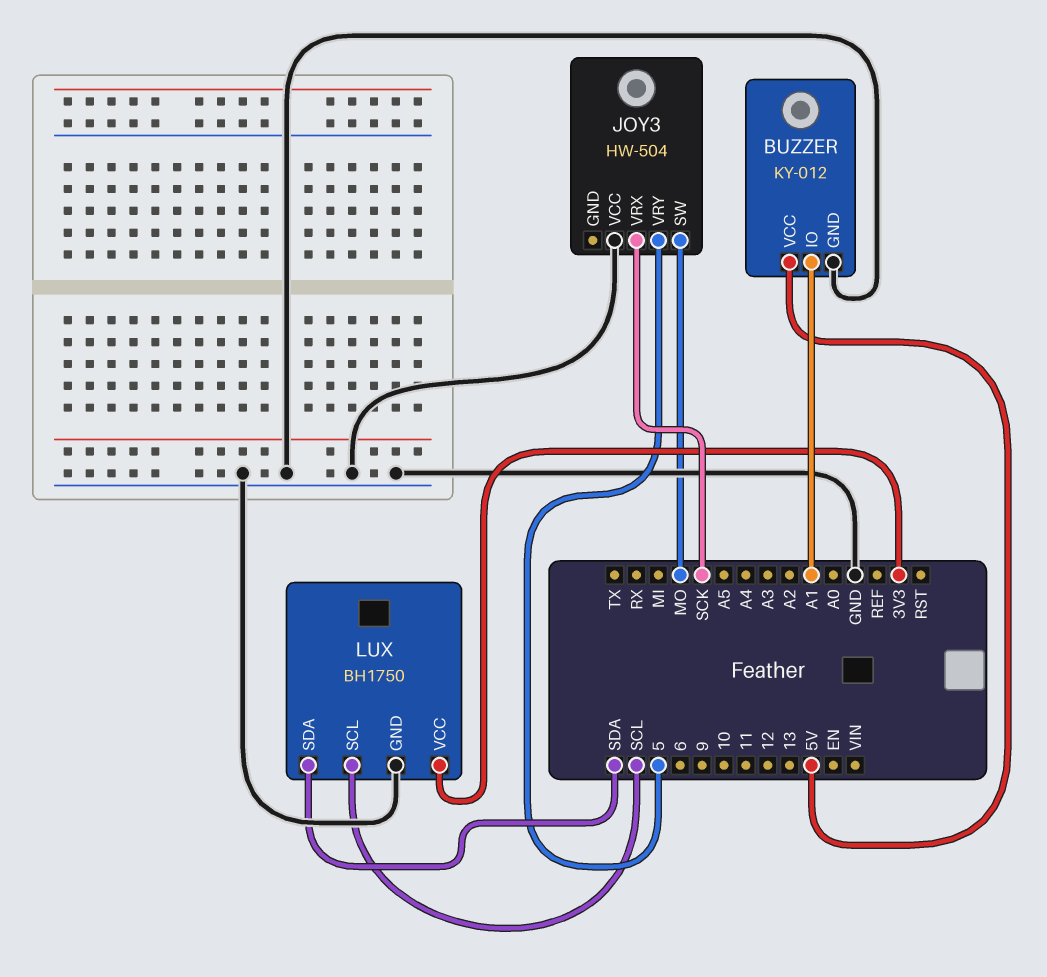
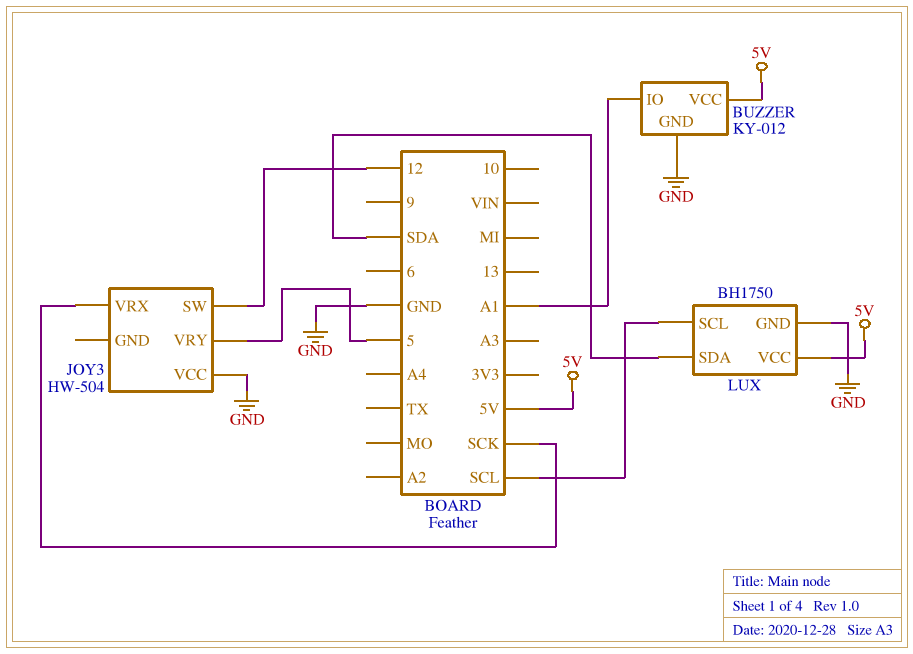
JOY3 pin SW: MO -> 12
LUX pin VCC: 3V3 -> 5V

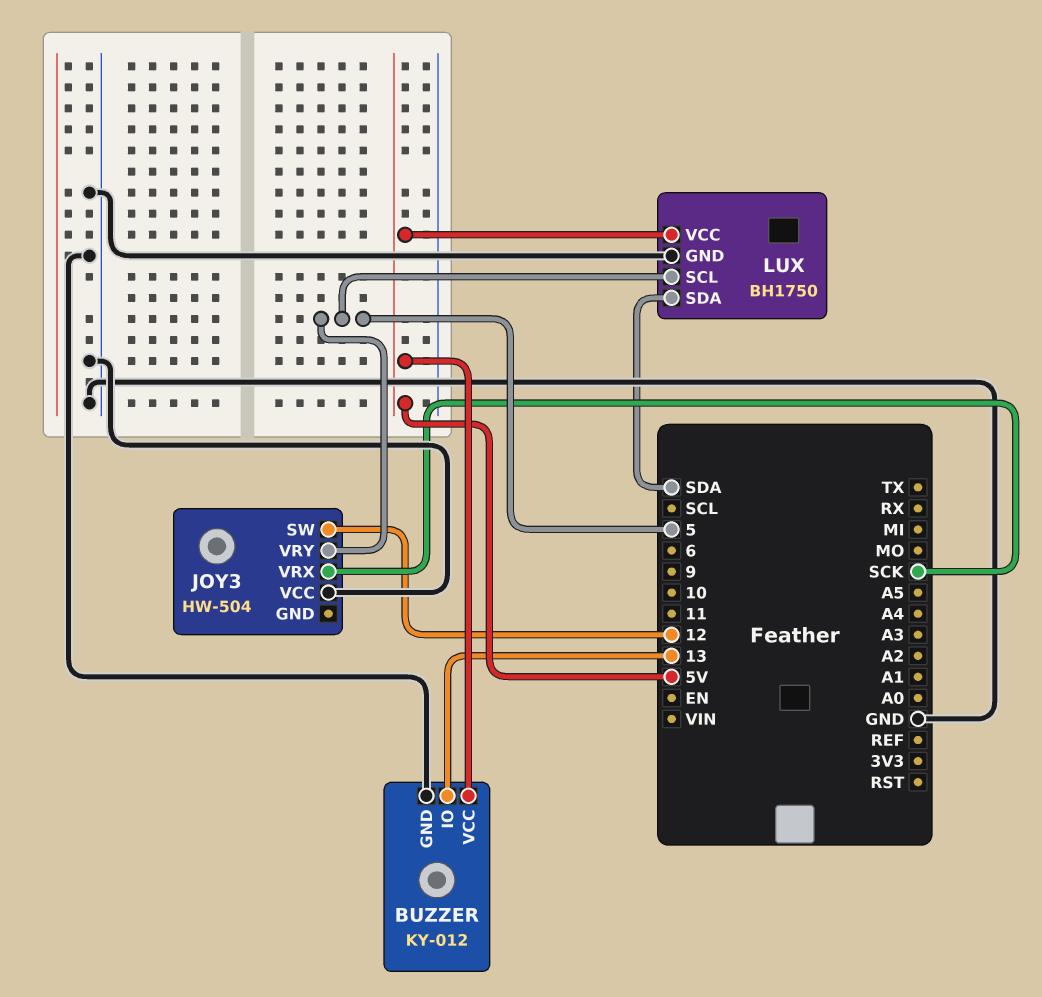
BUZZER pin IO: A1 -> 13
LUX pin SCL: SCL -> 5

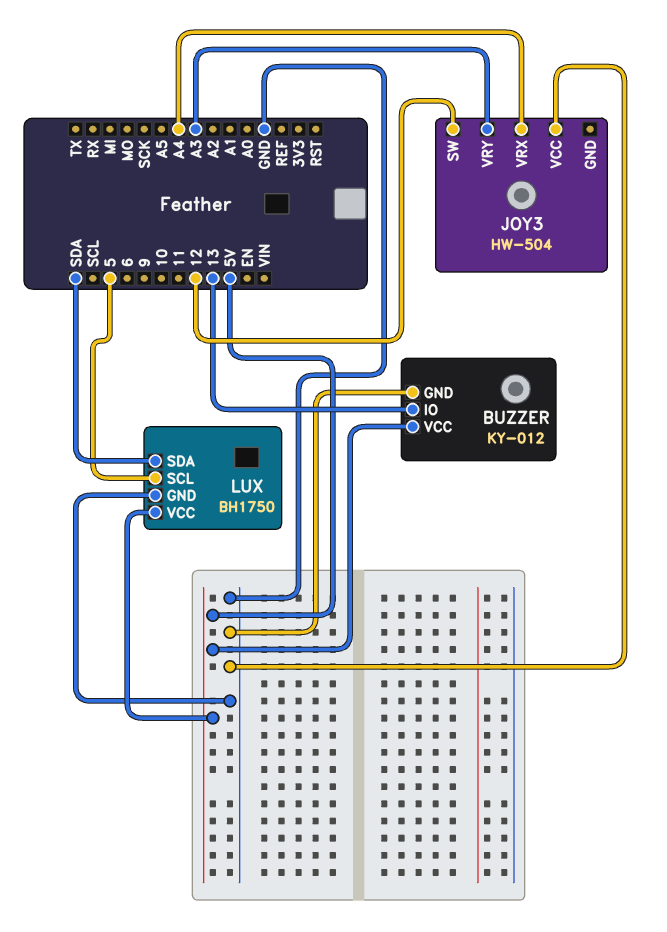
JOY3 pin VRX: SCK -> A4
JOY3 pin VRY: 5 -> A3

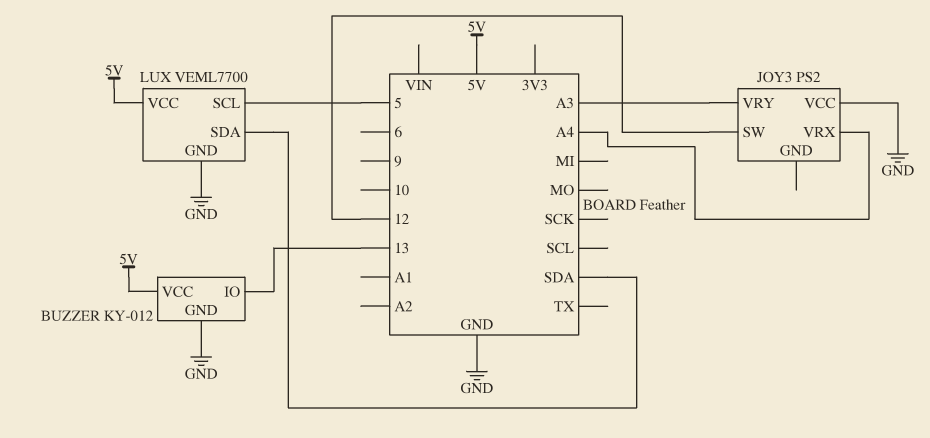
JOY3: HW-504 -> PS2
LUX: BH1750 -> VEML7700

